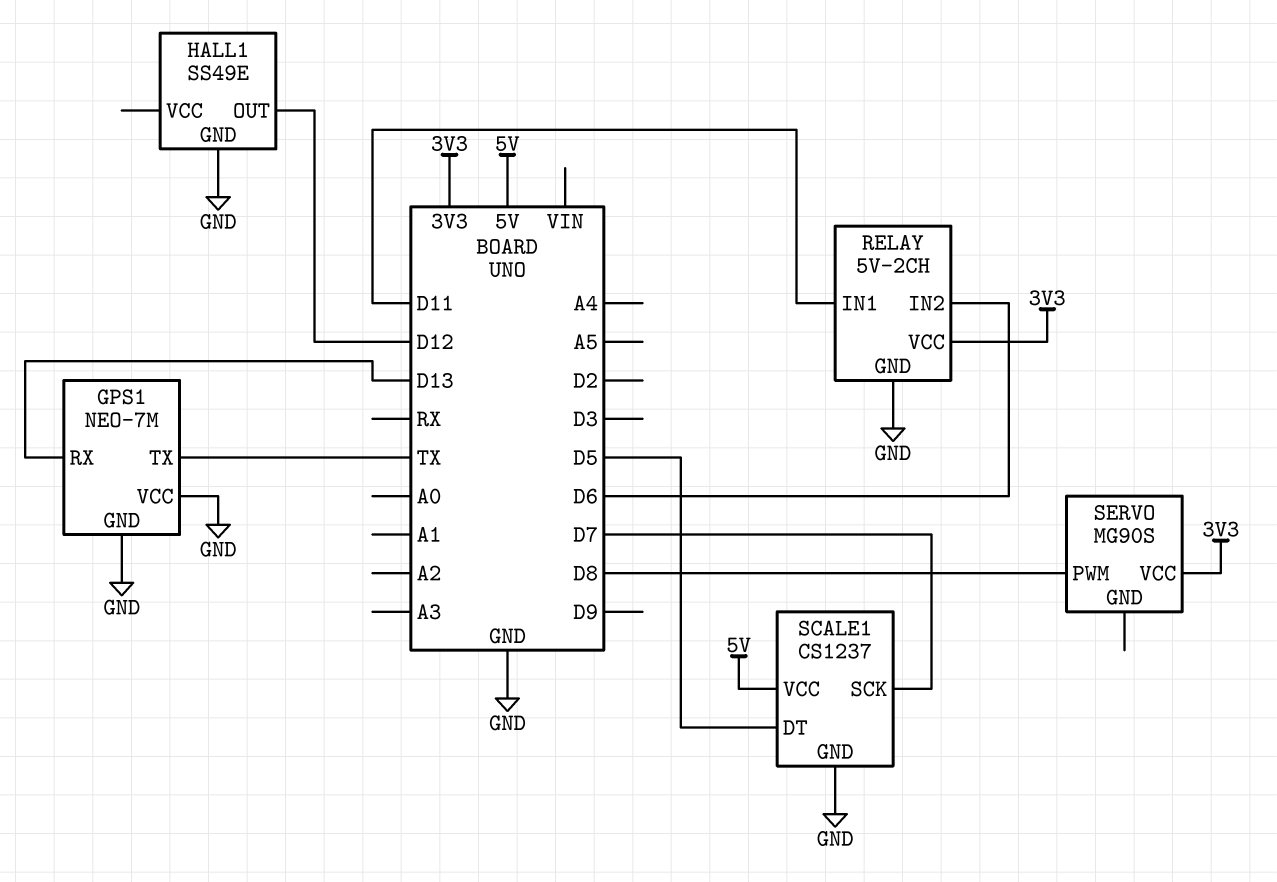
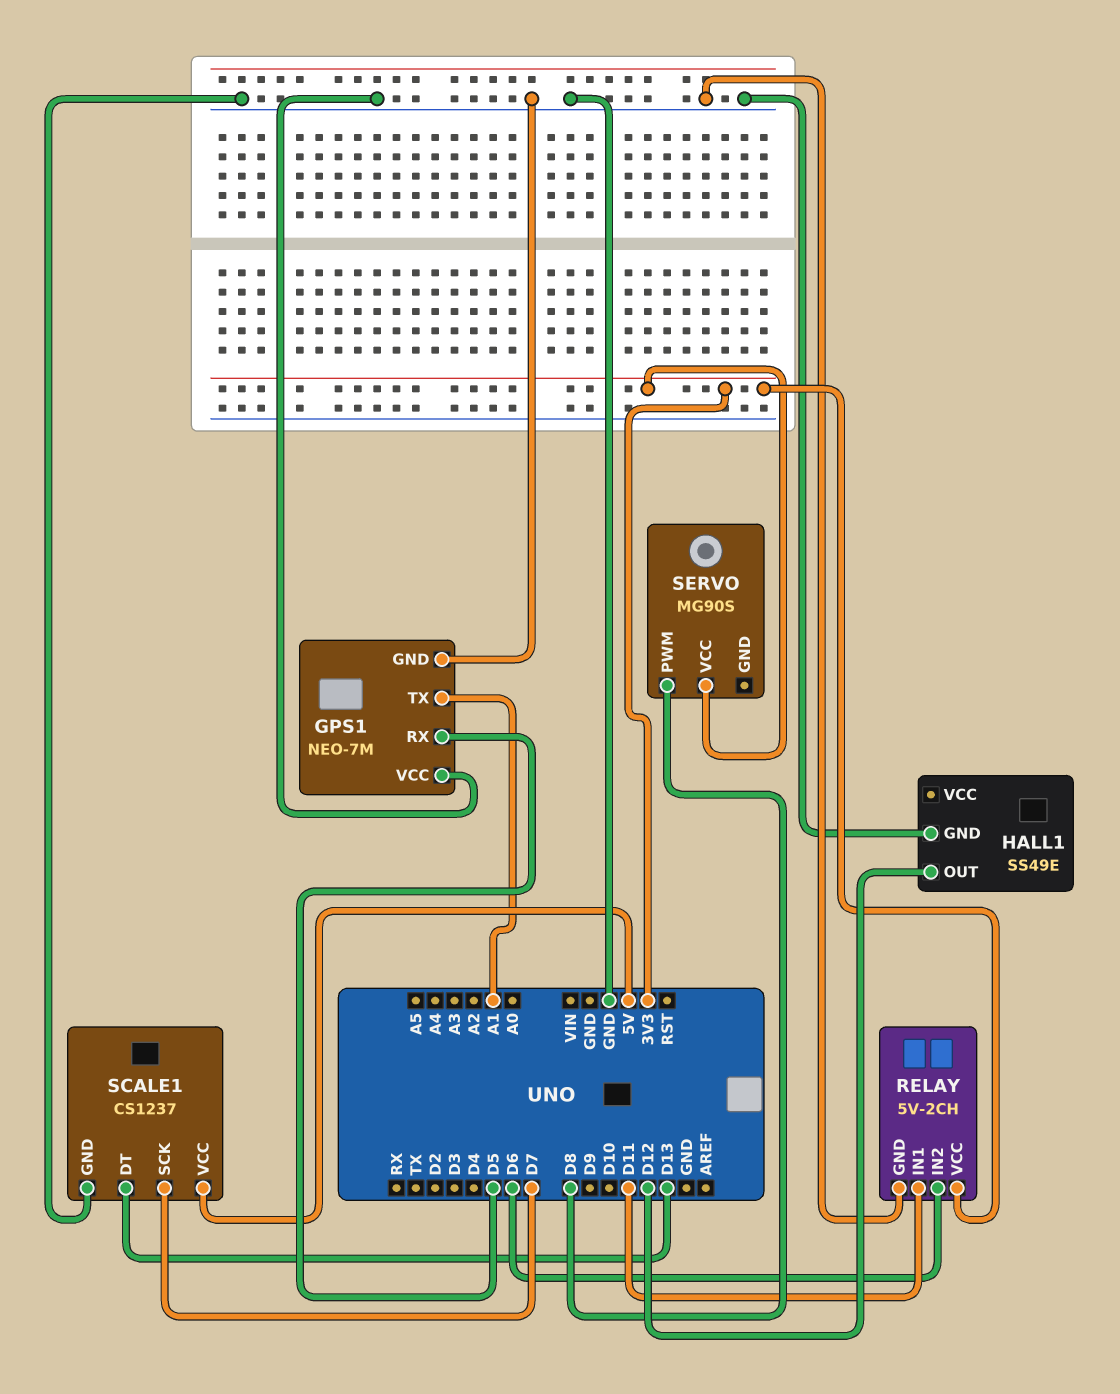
GPS1 pin RX: D13 -> D5
GPS1 pin TX: TX -> A1
SCALE1 pin DT: D5 -> D13

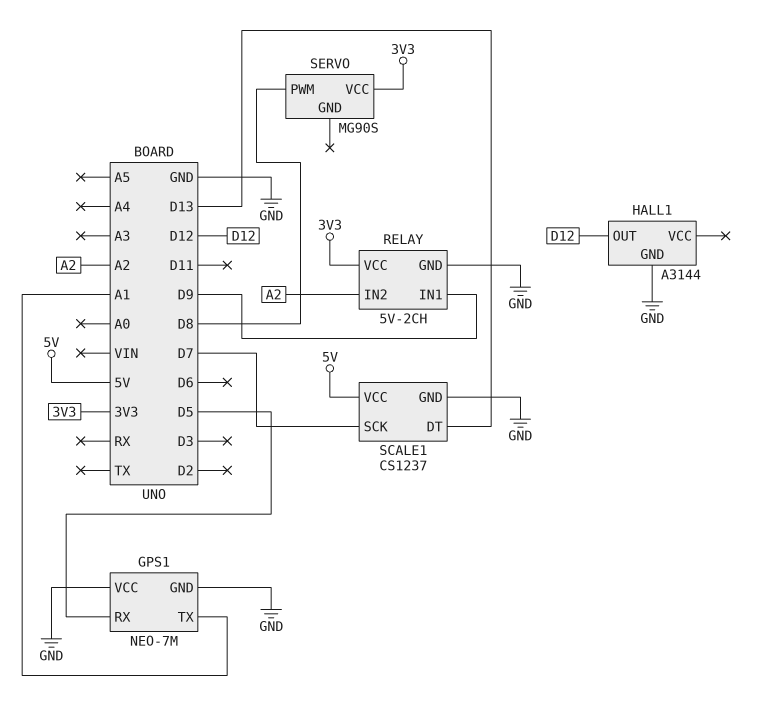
HALL1: SS49E -> A3144
RELAY pin IN1: D11 -> D9
RELAY pin IN2: D6 -> A2

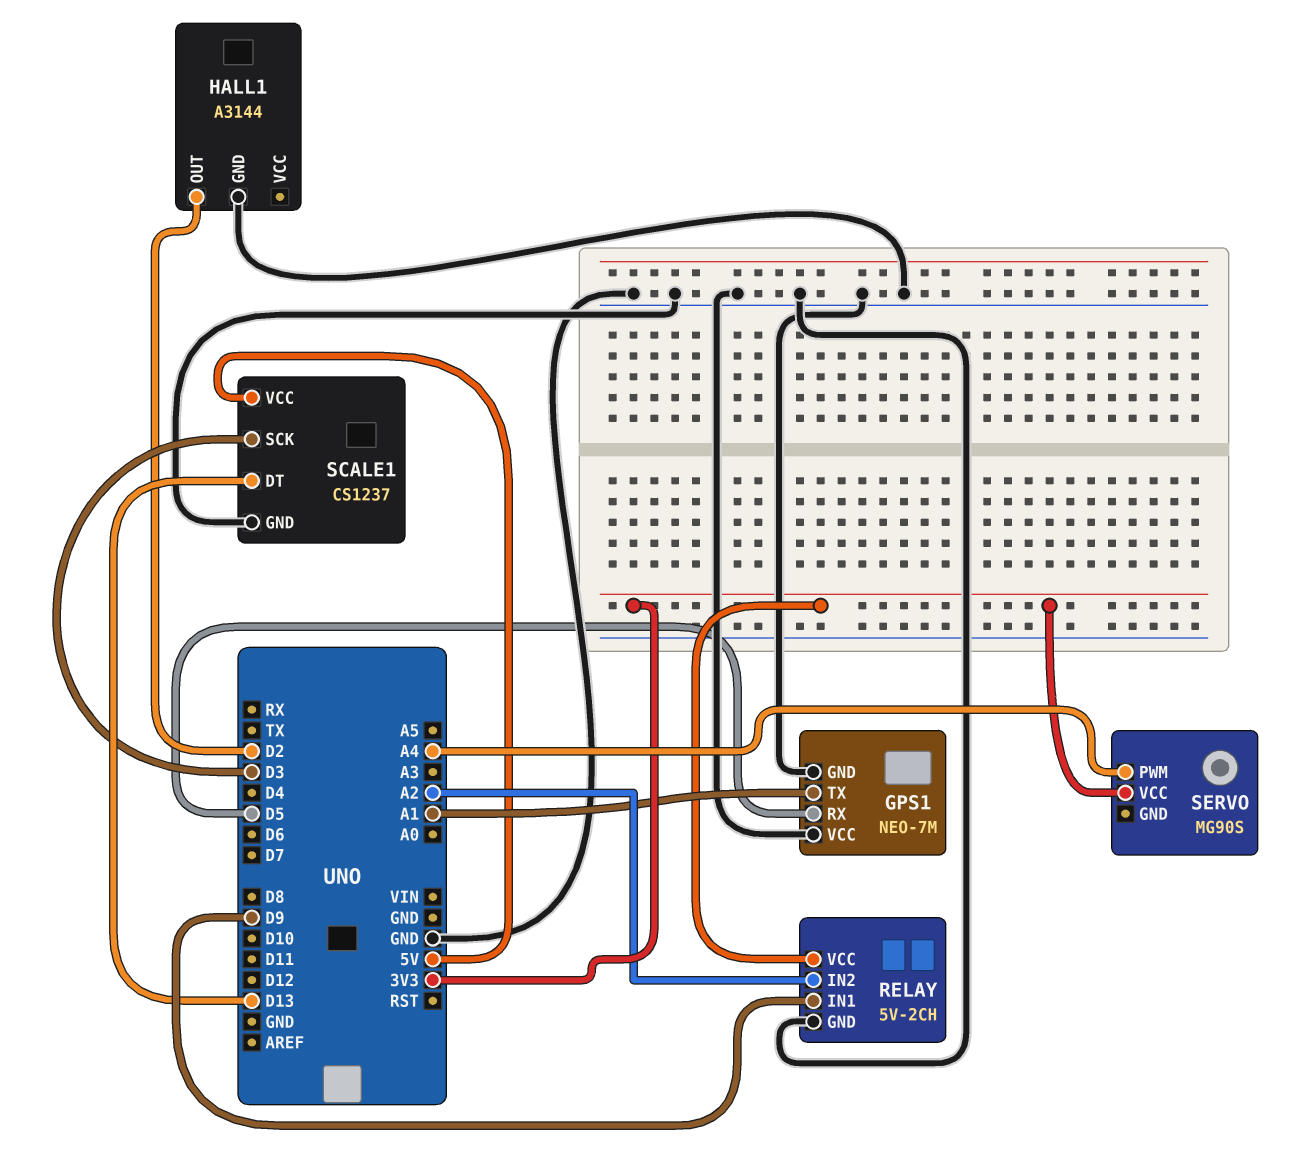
HALL1 pin OUT: D12 -> D2
SCALE1 pin SCK: D7 -> D3
SERVO pin PWM: D8 -> A4

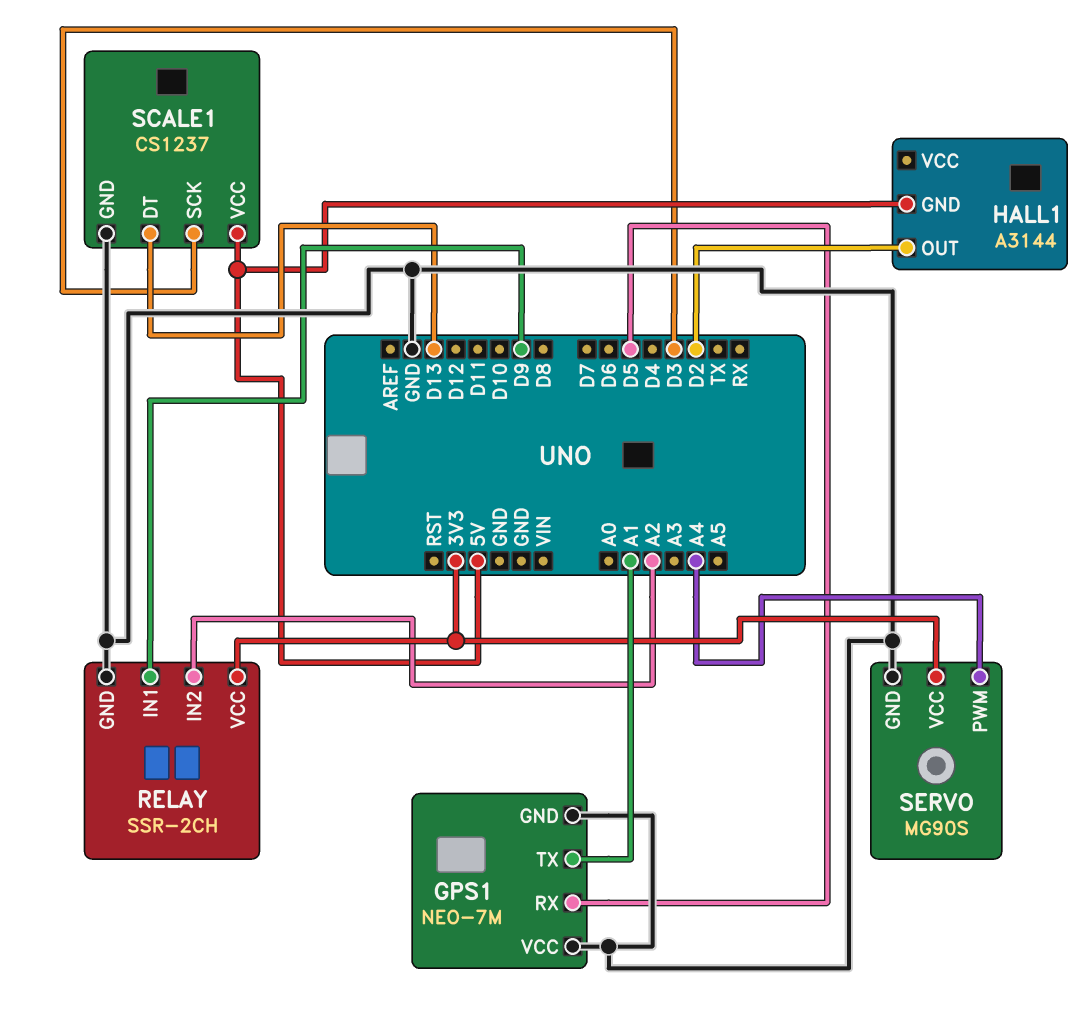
HALL1 pin GND: GND -> 5V
RELAY: 5V-2CH -> SSR-2CH
SERVO pin GND: none -> GND

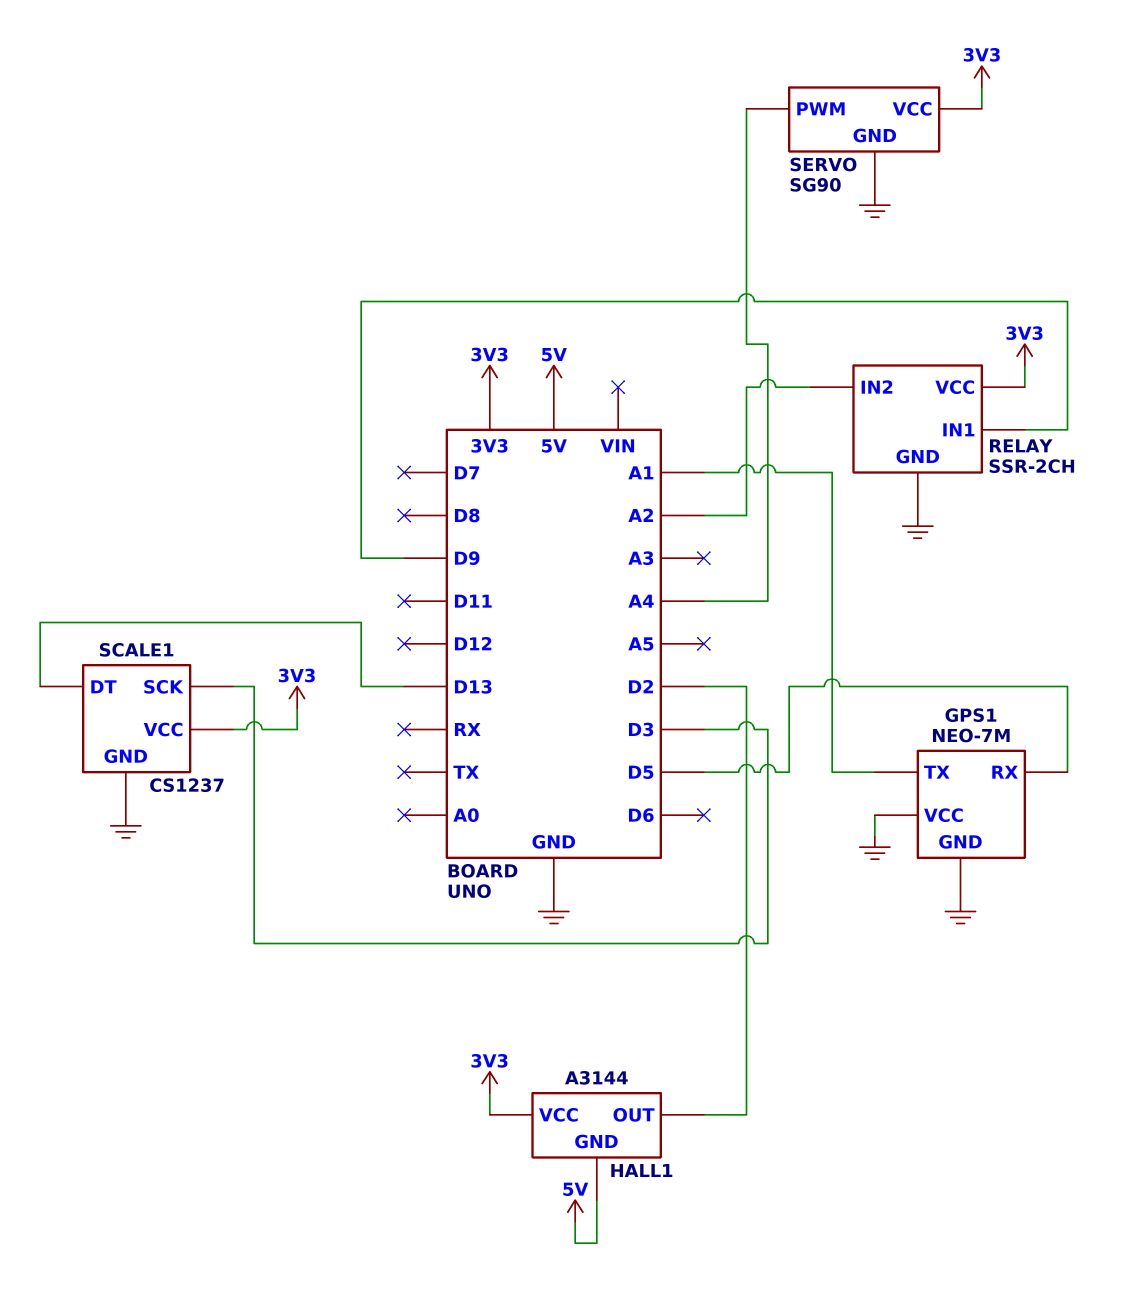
HALL1 pin VCC: none -> 3V3
SCALE1 pin VCC: 5V -> 3V3
SERVO: MG90S -> SG90

